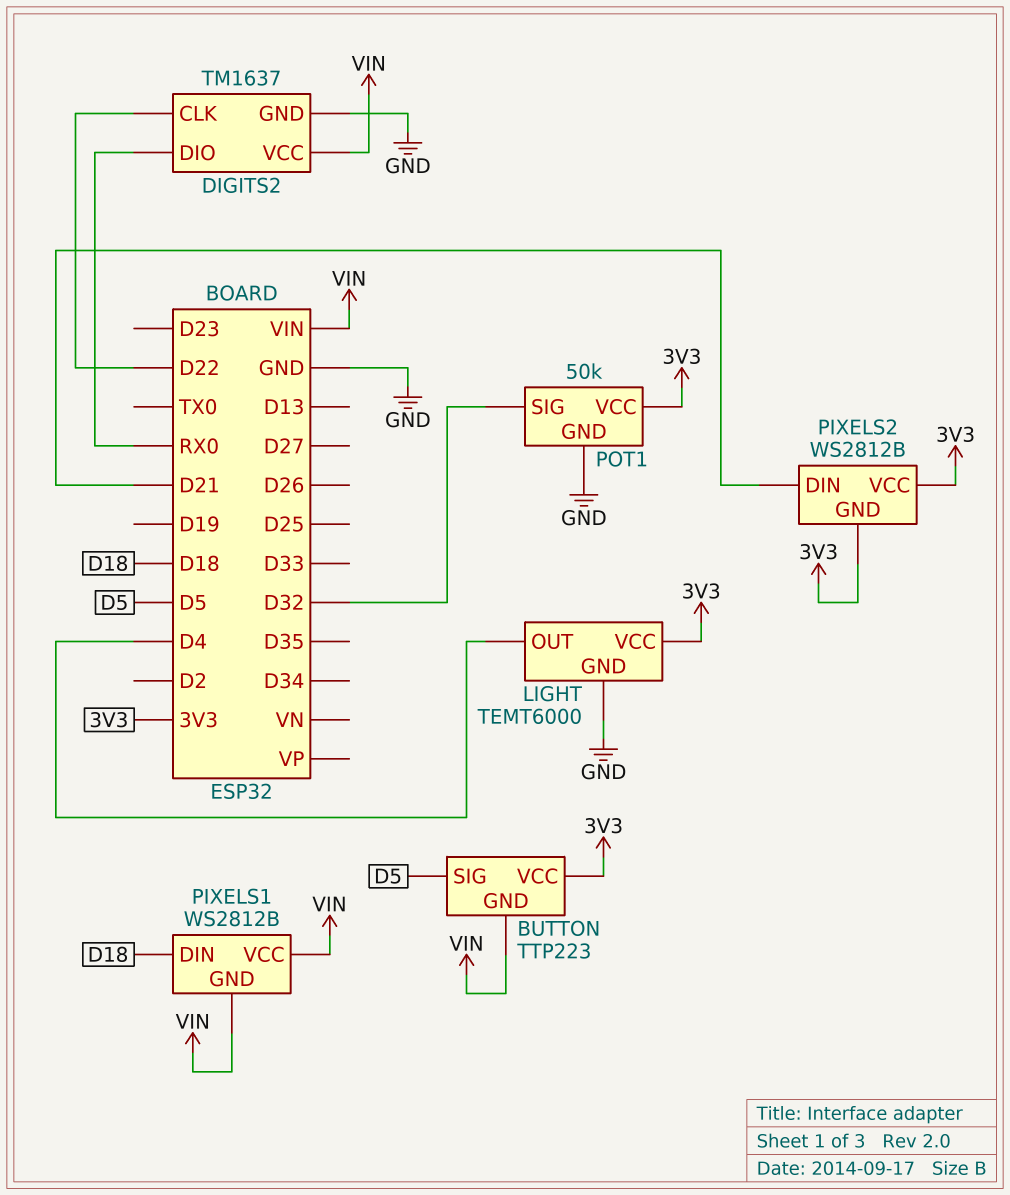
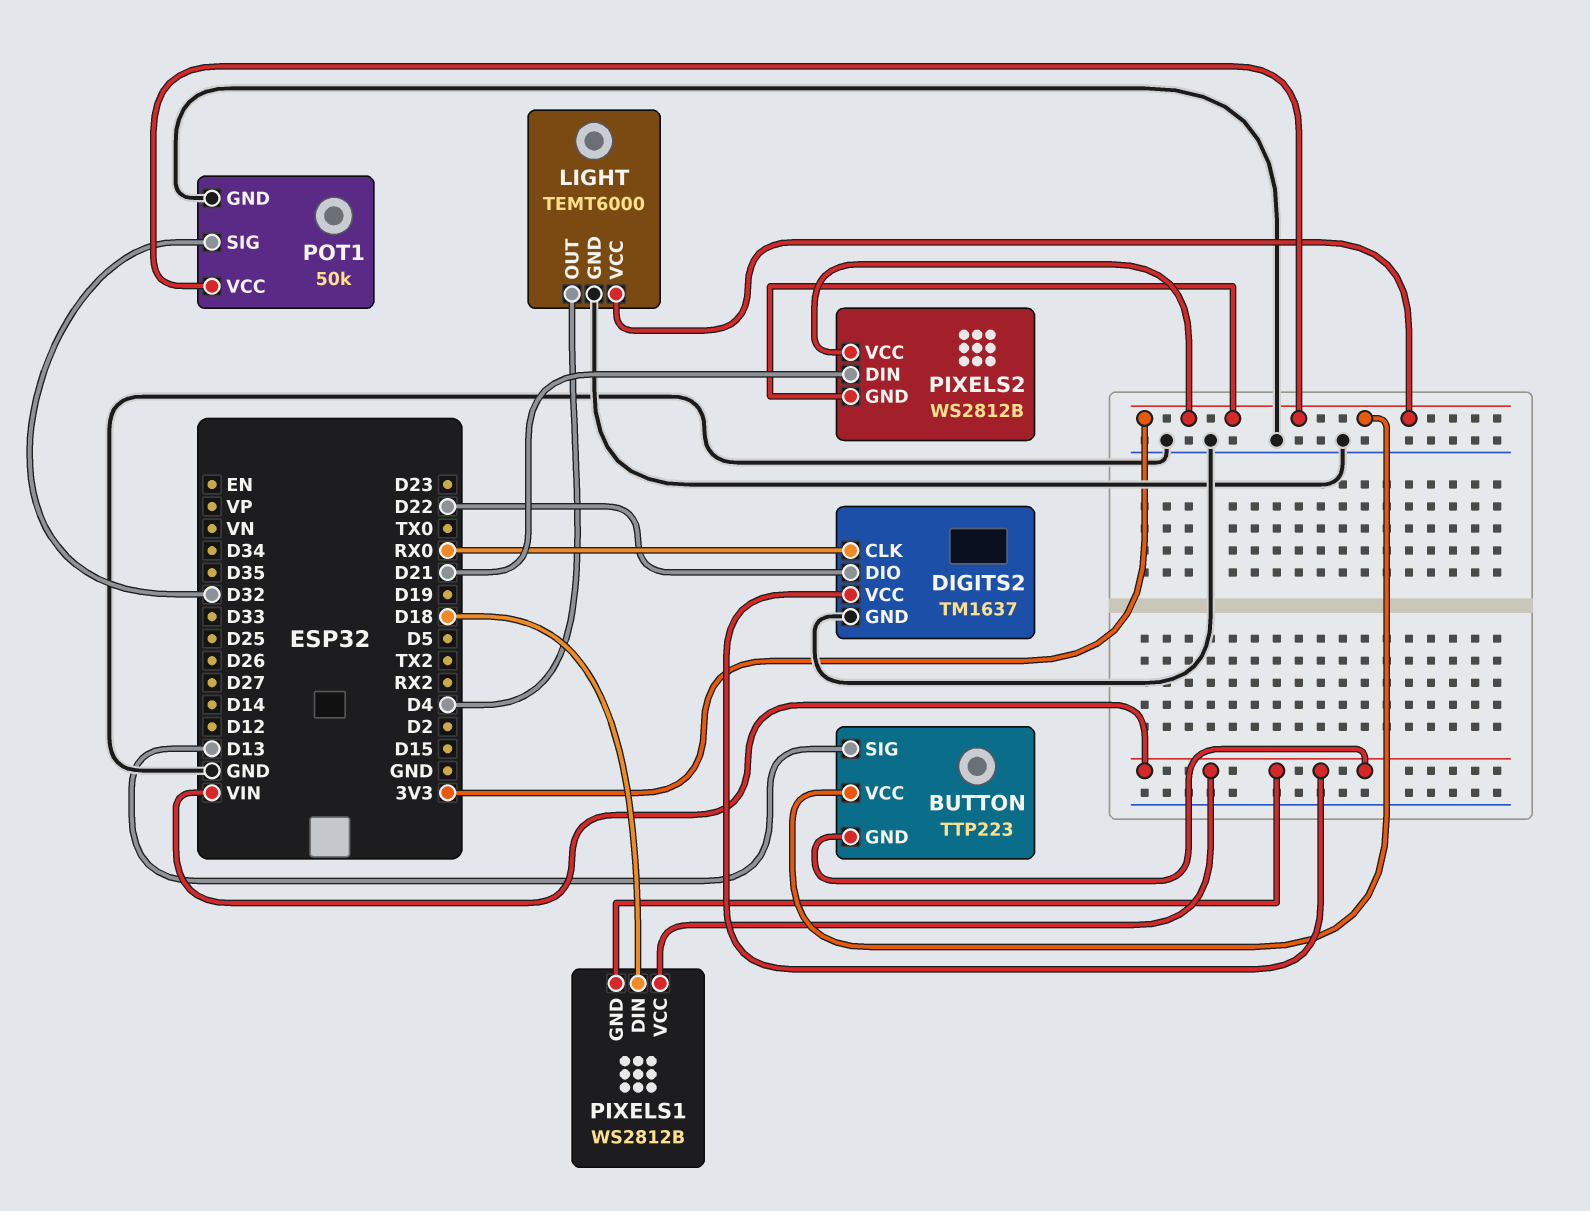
BUTTON pin SIG: D5 -> D13
DIGITS2 pin CLK: D22 -> RX0
DIGITS2 pin DIO: RX0 -> D22

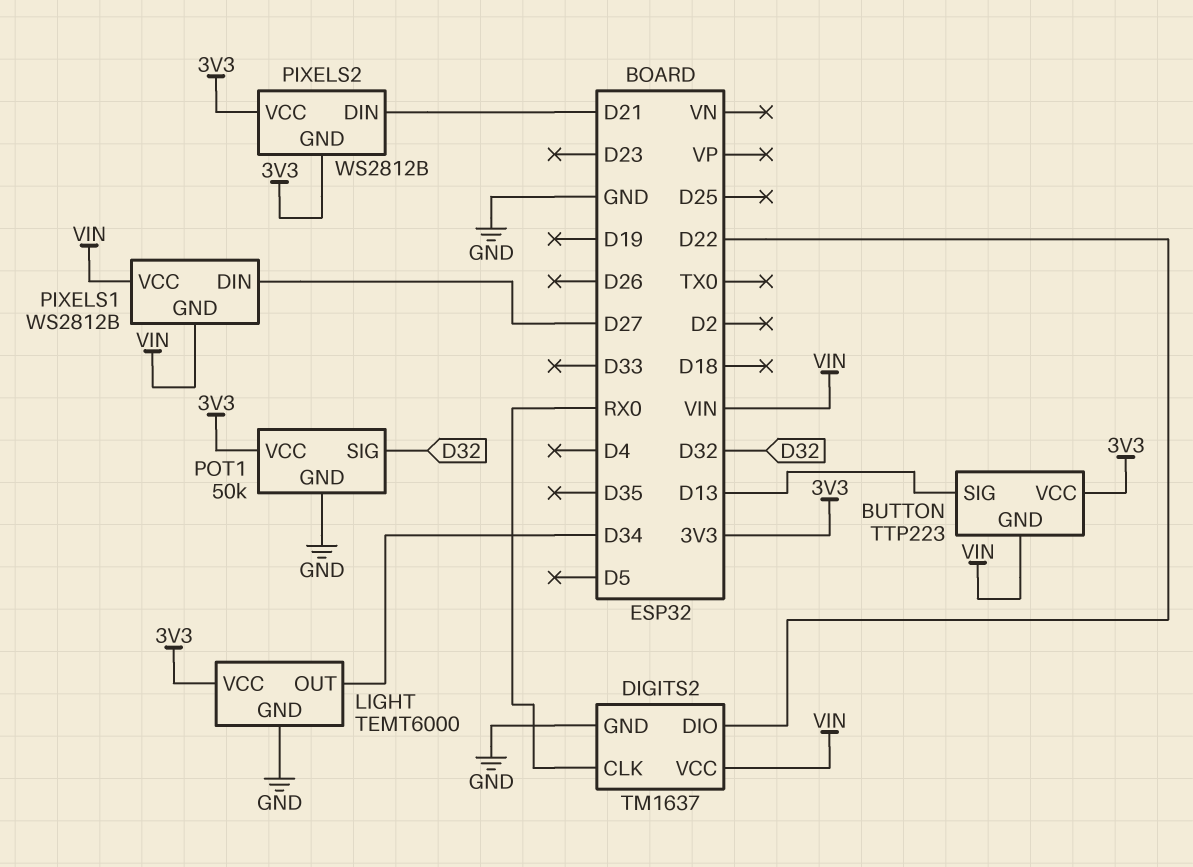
LIGHT pin OUT: D4 -> D34
PIXELS1 pin DIN: D18 -> D27

